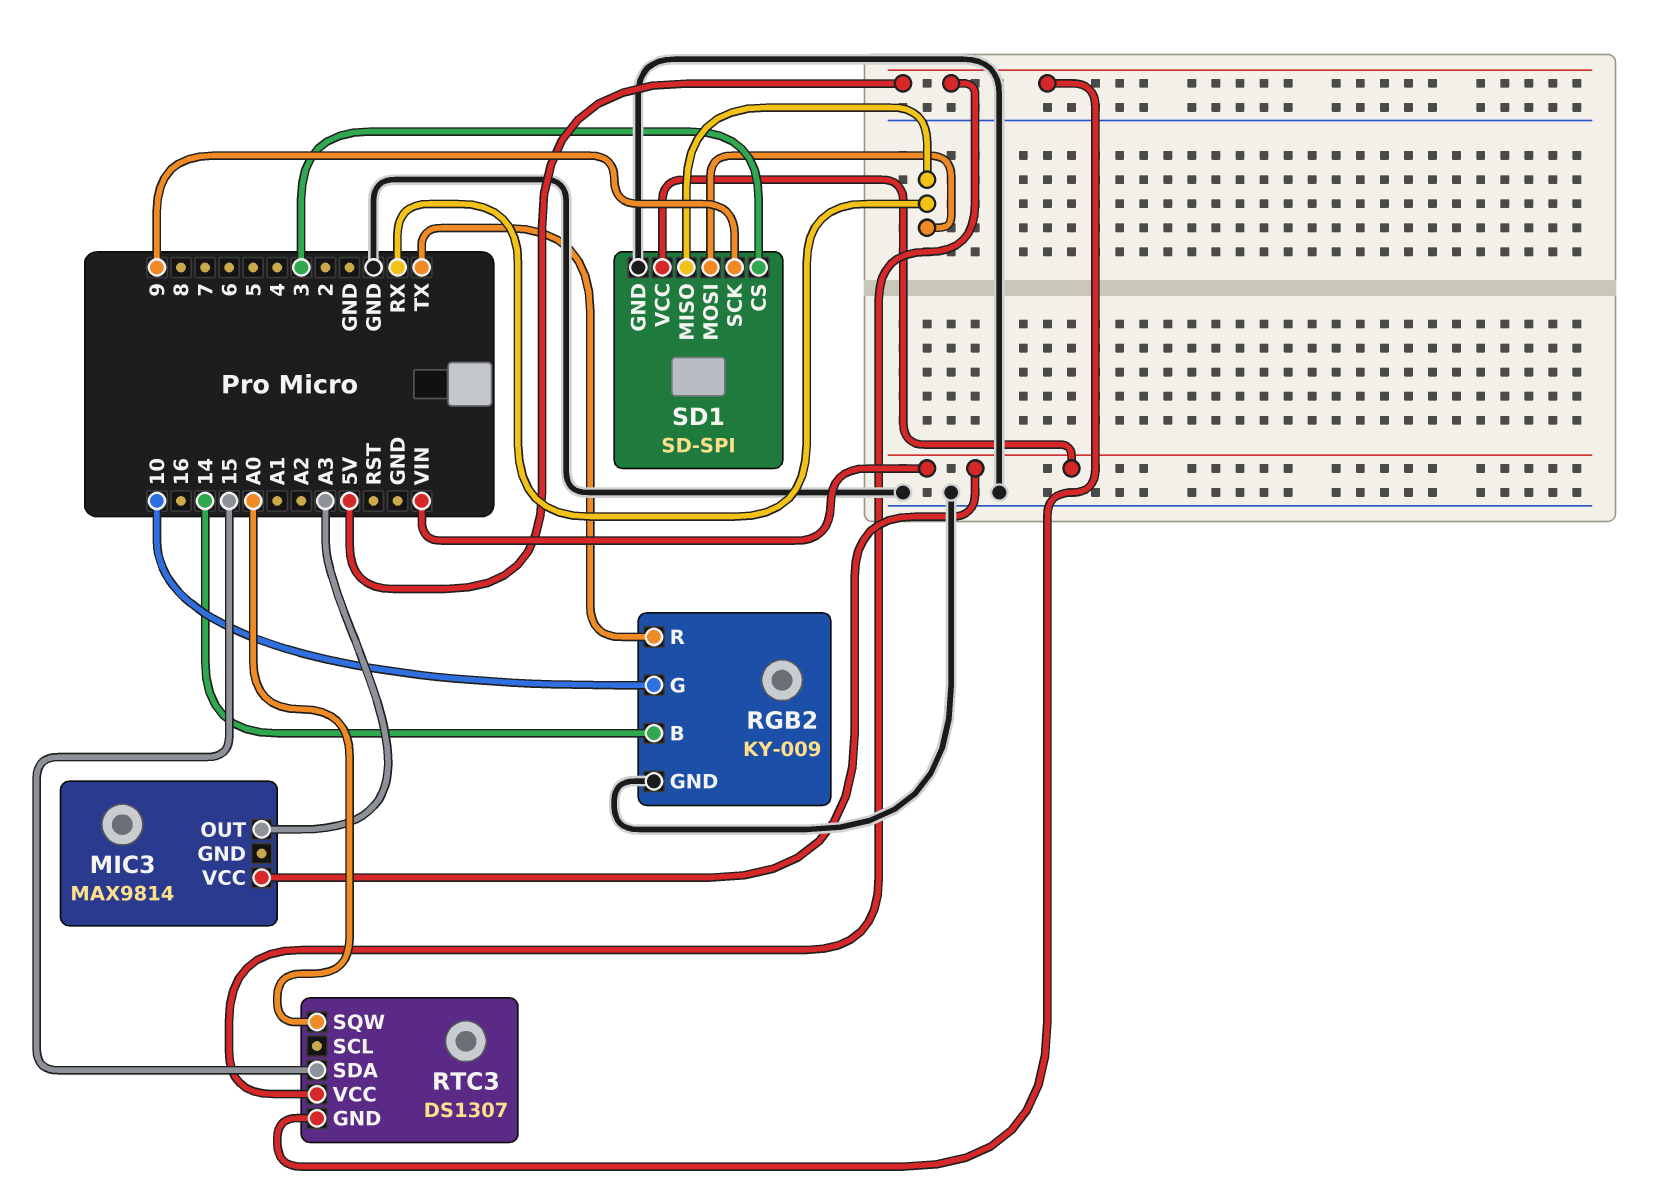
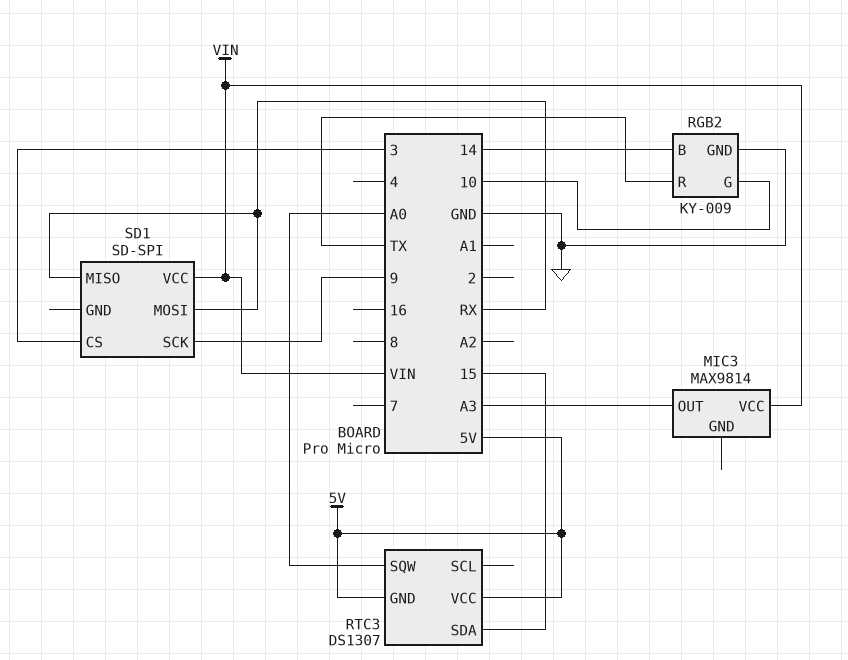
SD1 pin GND: GND -> none

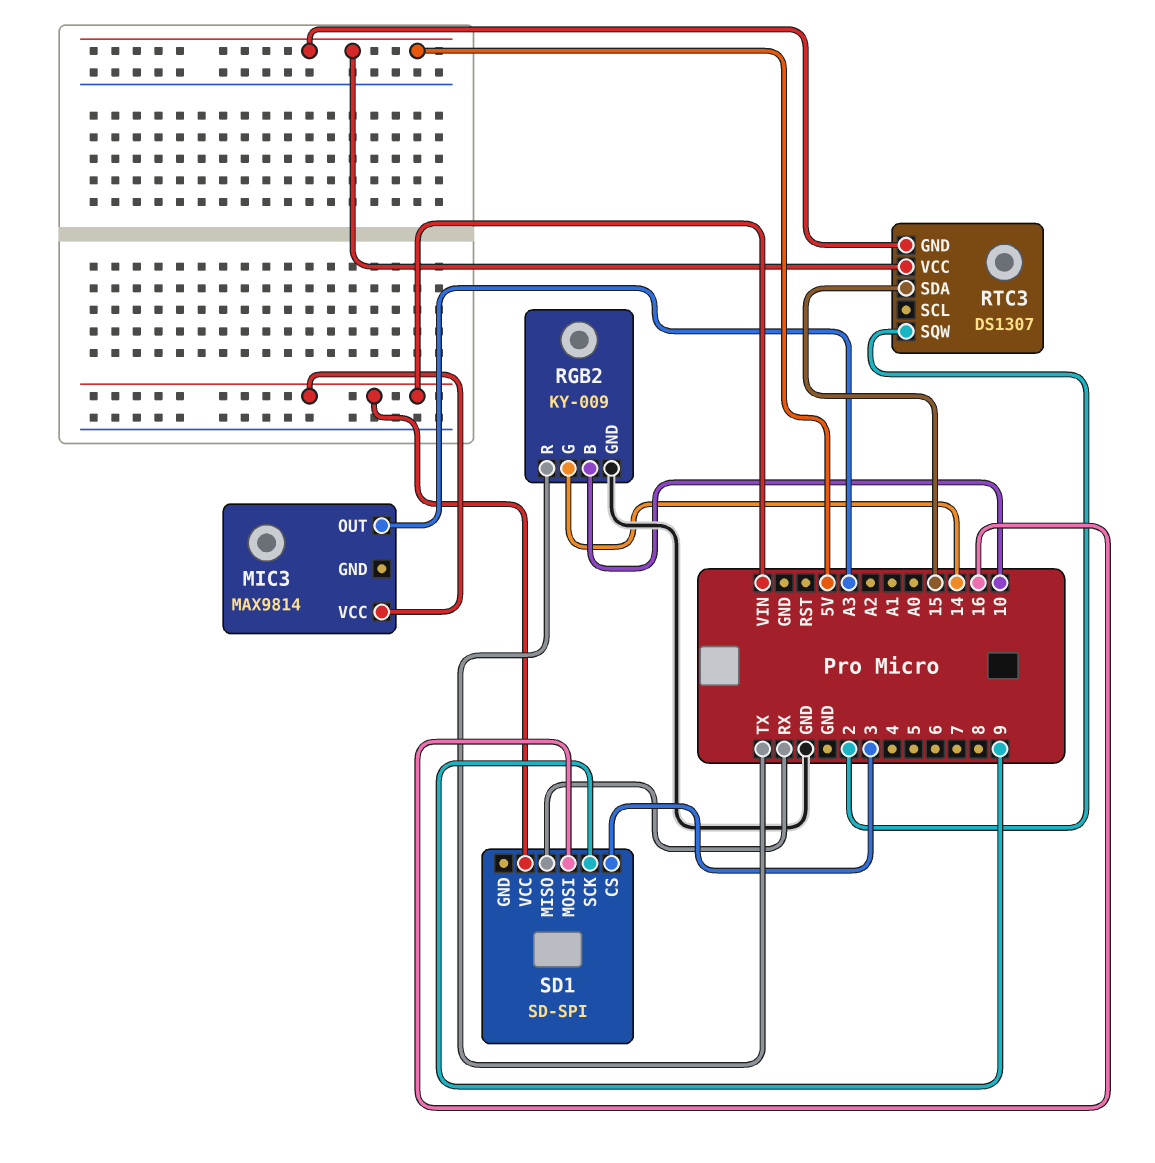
RGB2 pin B: 14 -> 10
RGB2 pin G: 10 -> 14
RTC3 pin SQW: A0 -> 2
SD1 pin MOSI: RX -> 16

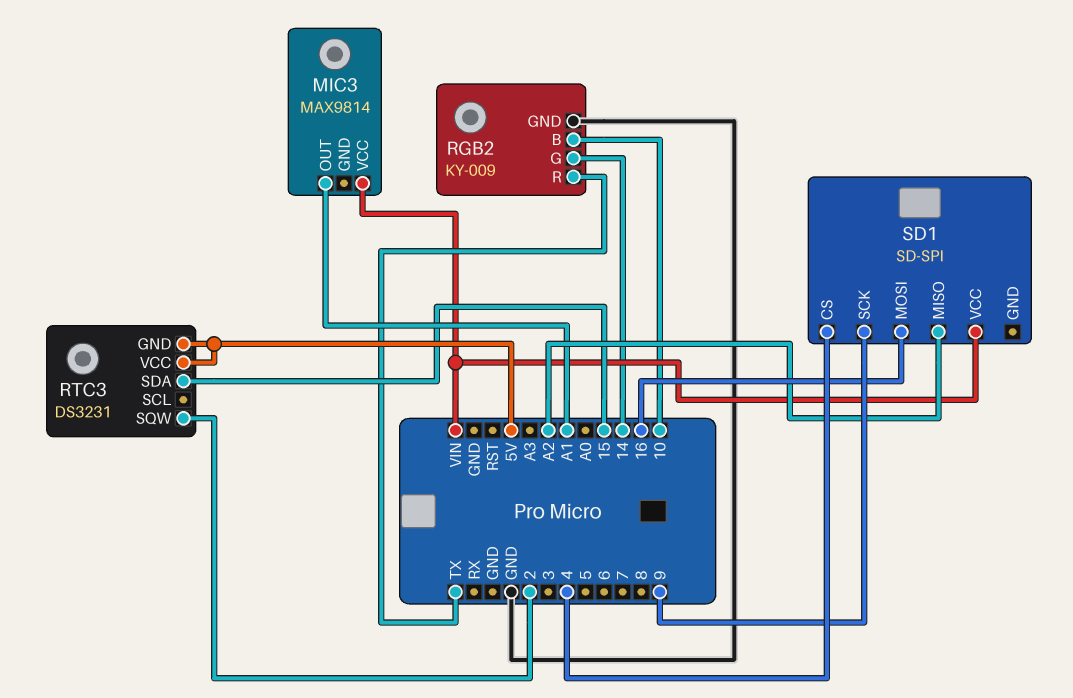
MIC3 pin OUT: A3 -> A1
RTC3: DS1307 -> DS3231
SD1 pin CS: 3 -> 4
SD1 pin MISO: RX -> A2

